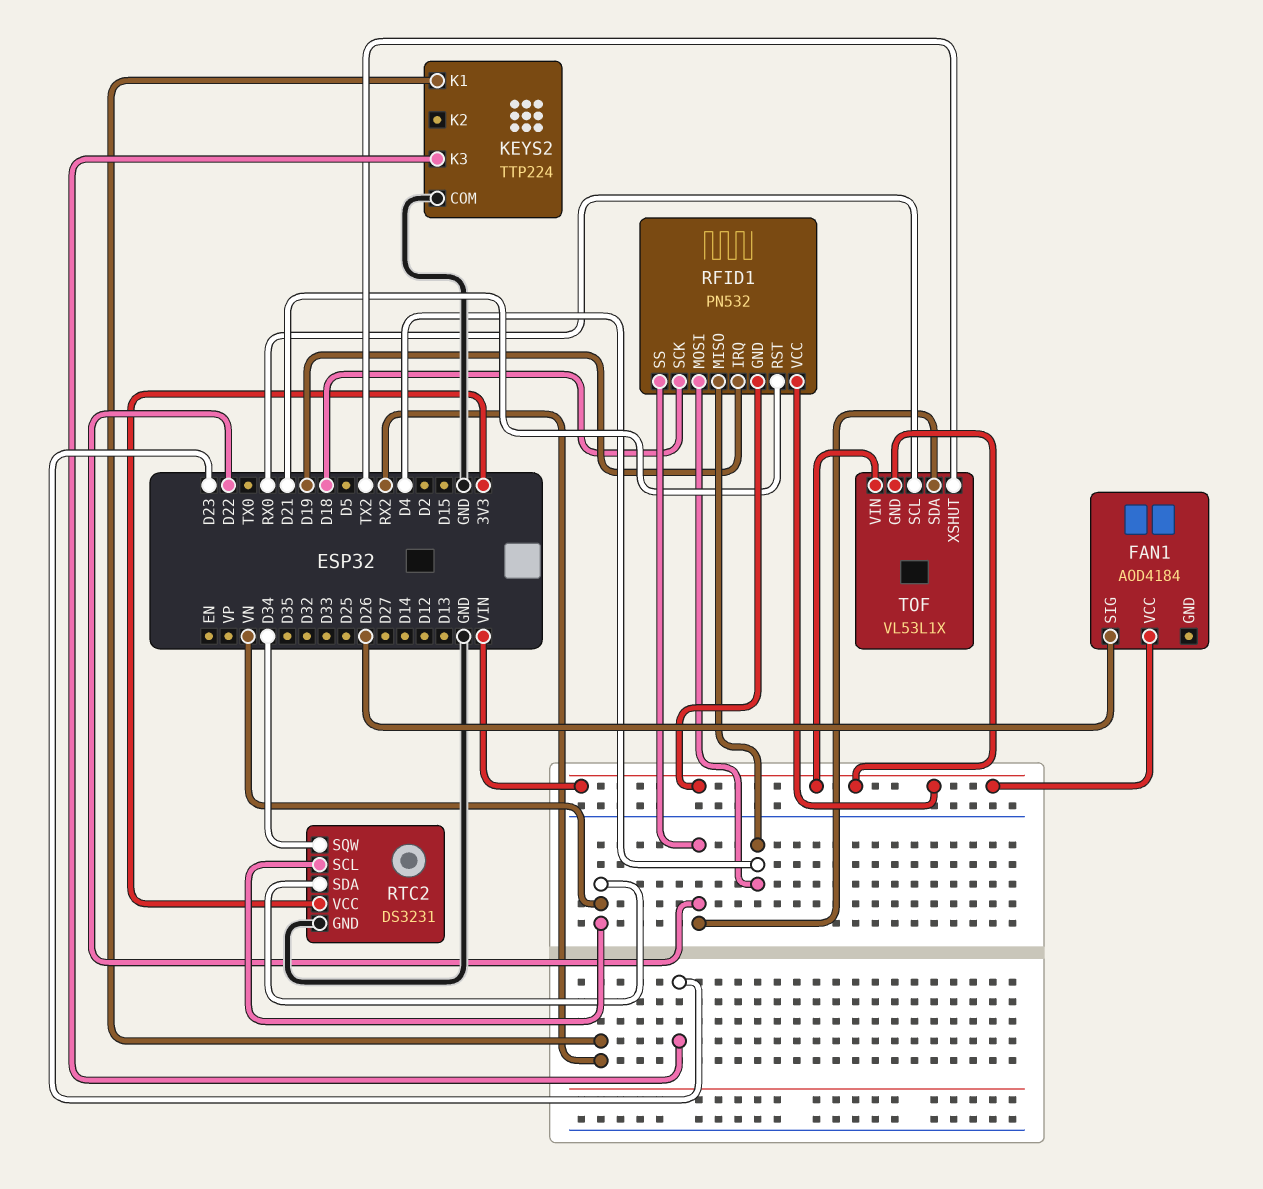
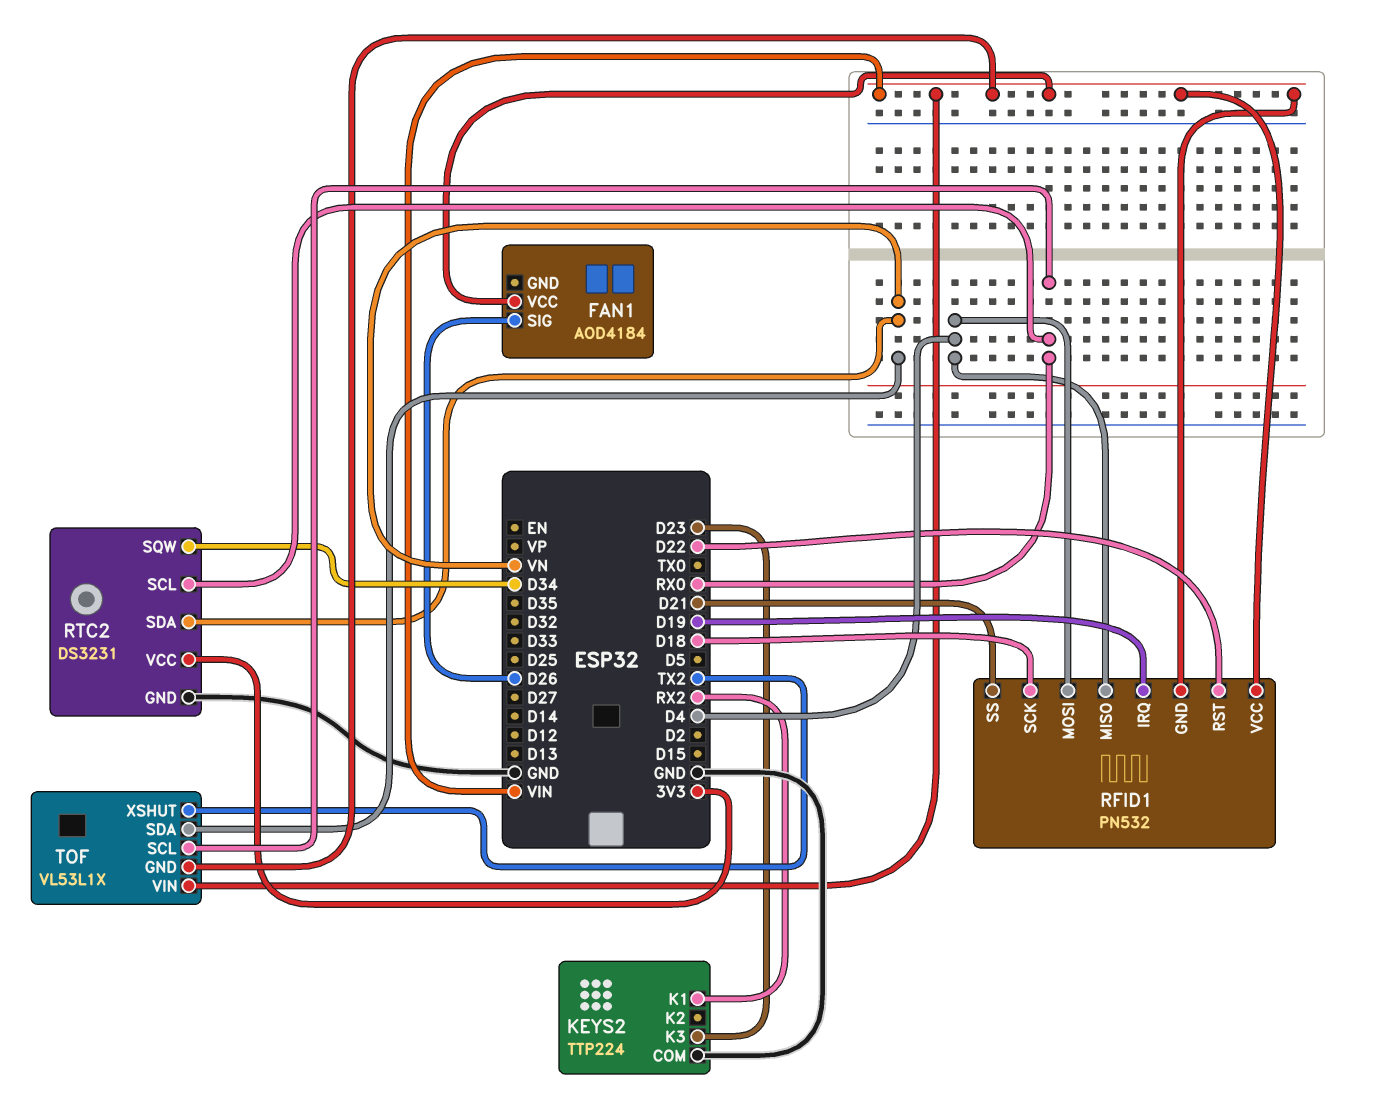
RFID1 pin RST: D21 -> D22
RFID1 pin SS: D22 -> D21
RTC2 pin SCL: VN -> RX0
TOF pin SDA: D22 -> VN

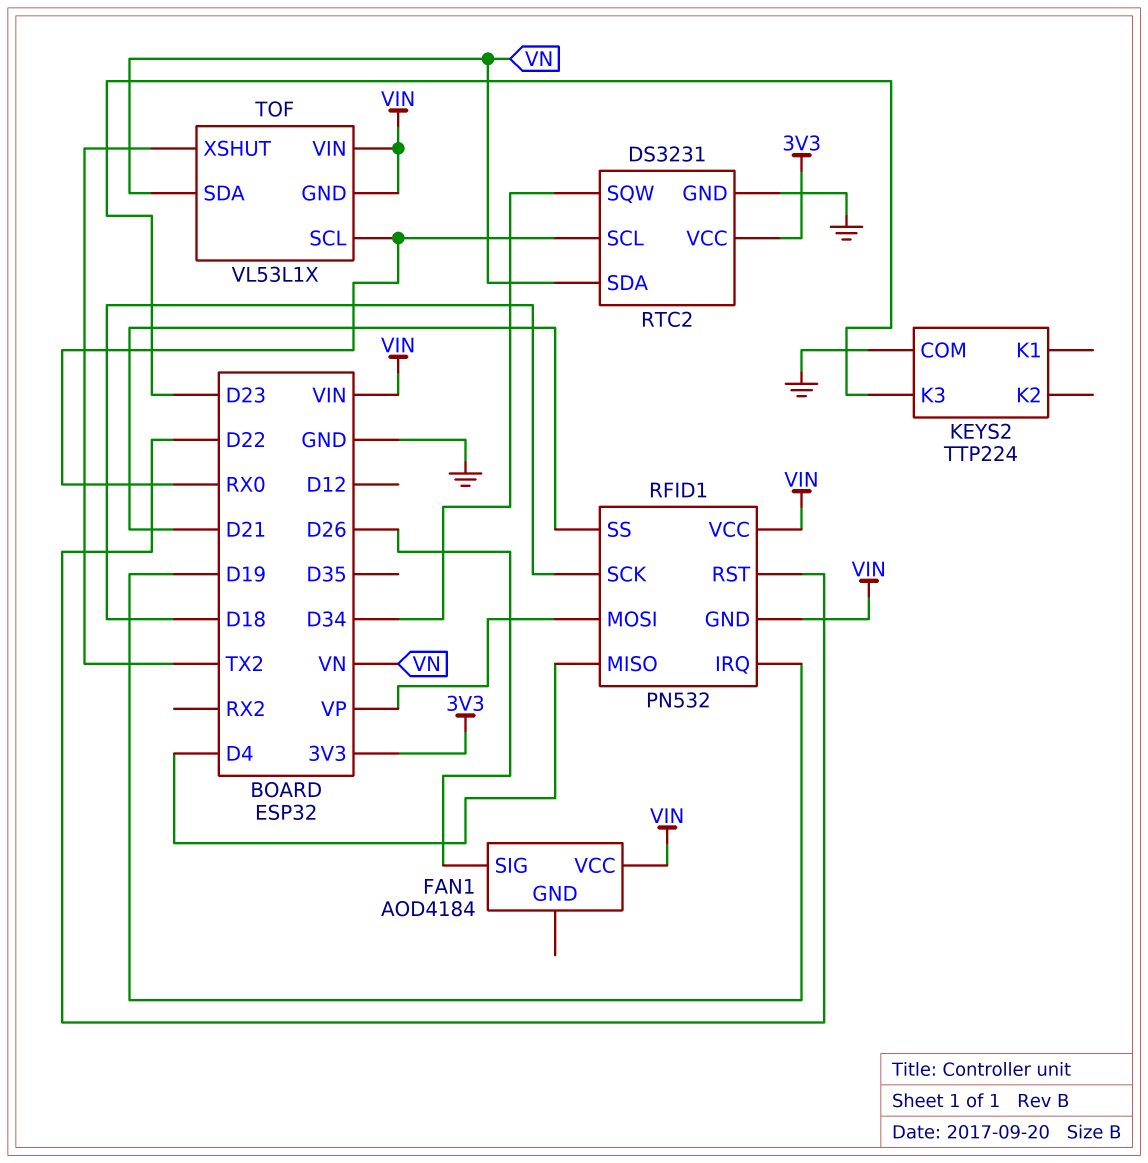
KEYS2 pin K1: RX2 -> none
RFID1 pin MOSI: D4 -> VP

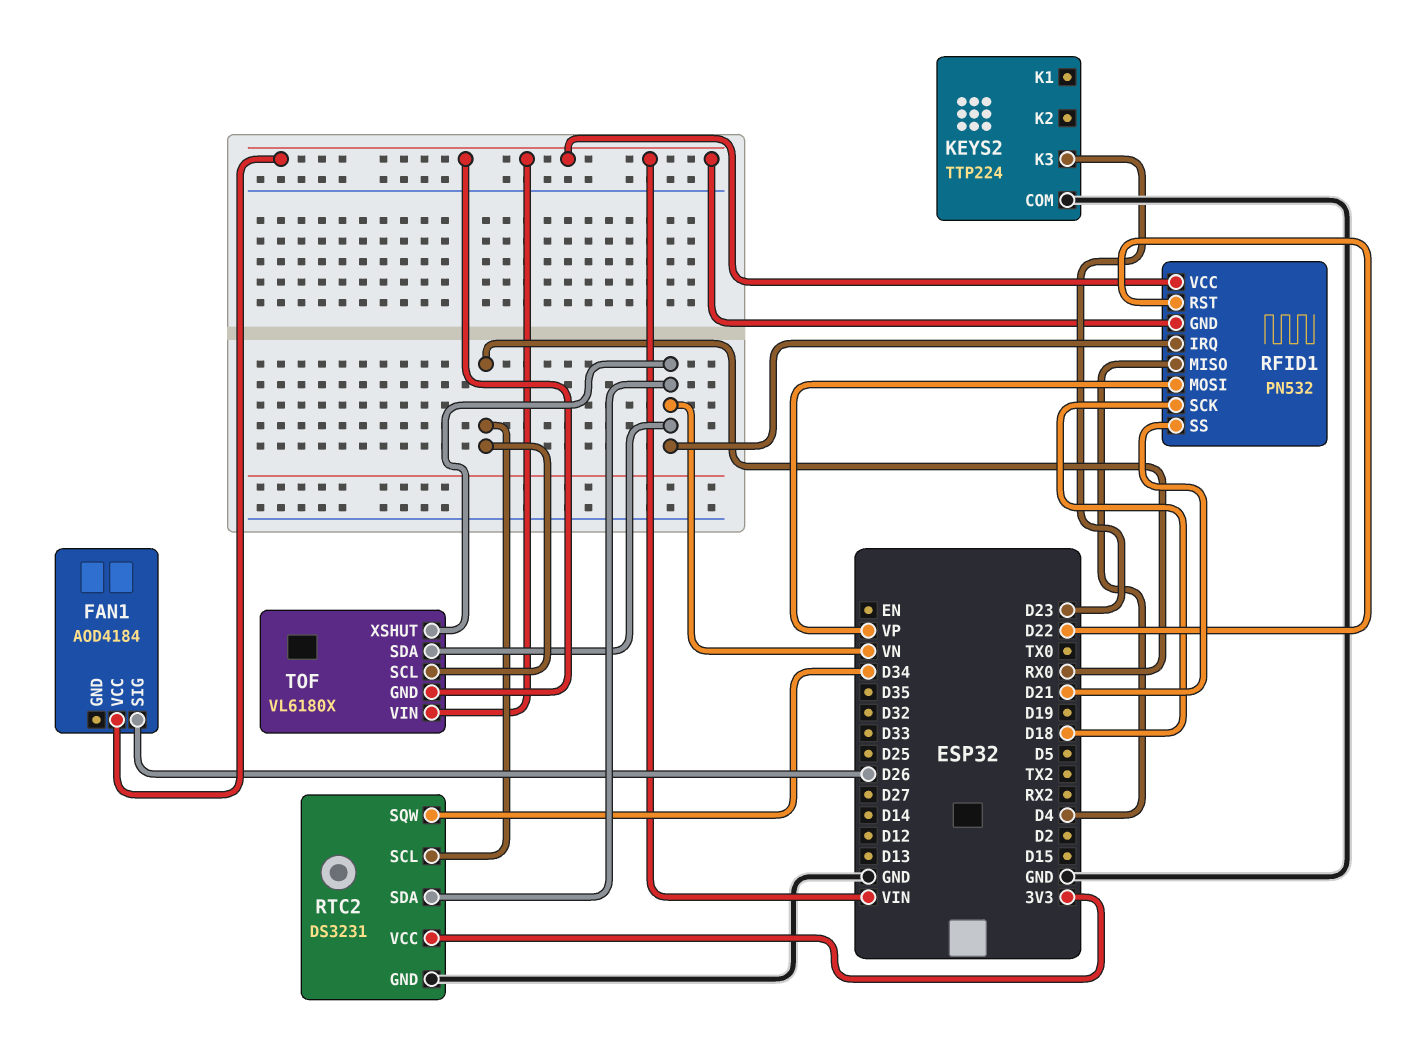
RFID1 pin IRQ: D19 -> VN
TOF: VL53L1X -> VL6180X
TOF pin XSHUT: TX2 -> VN

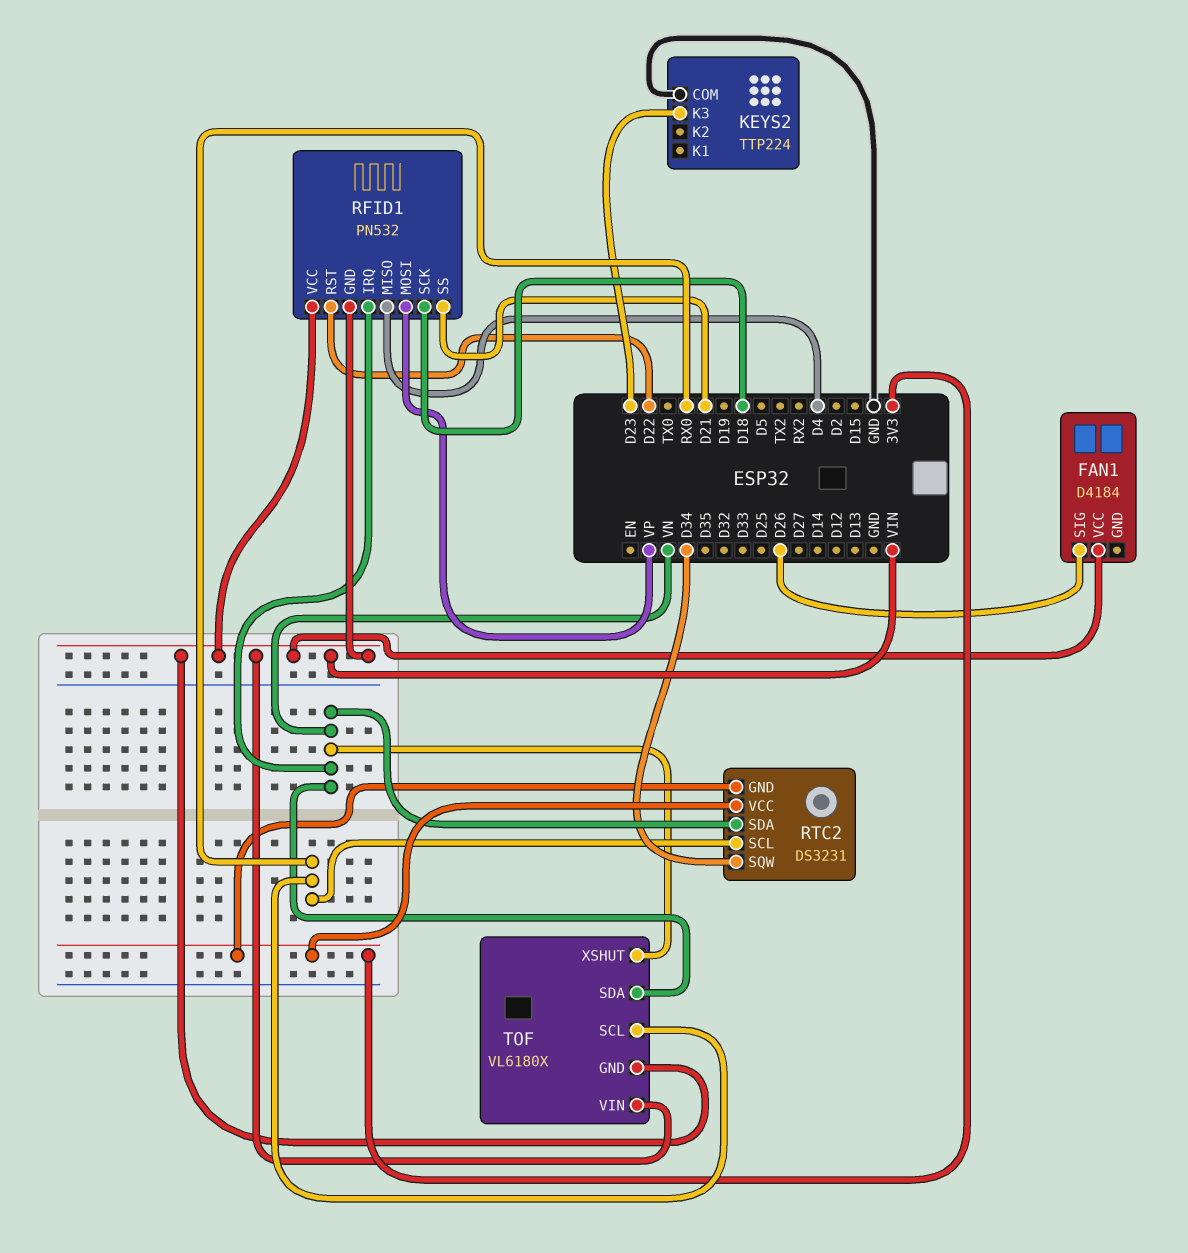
FAN1: AOD4184 -> D4184
RTC2 pin GND: GND -> 3V3

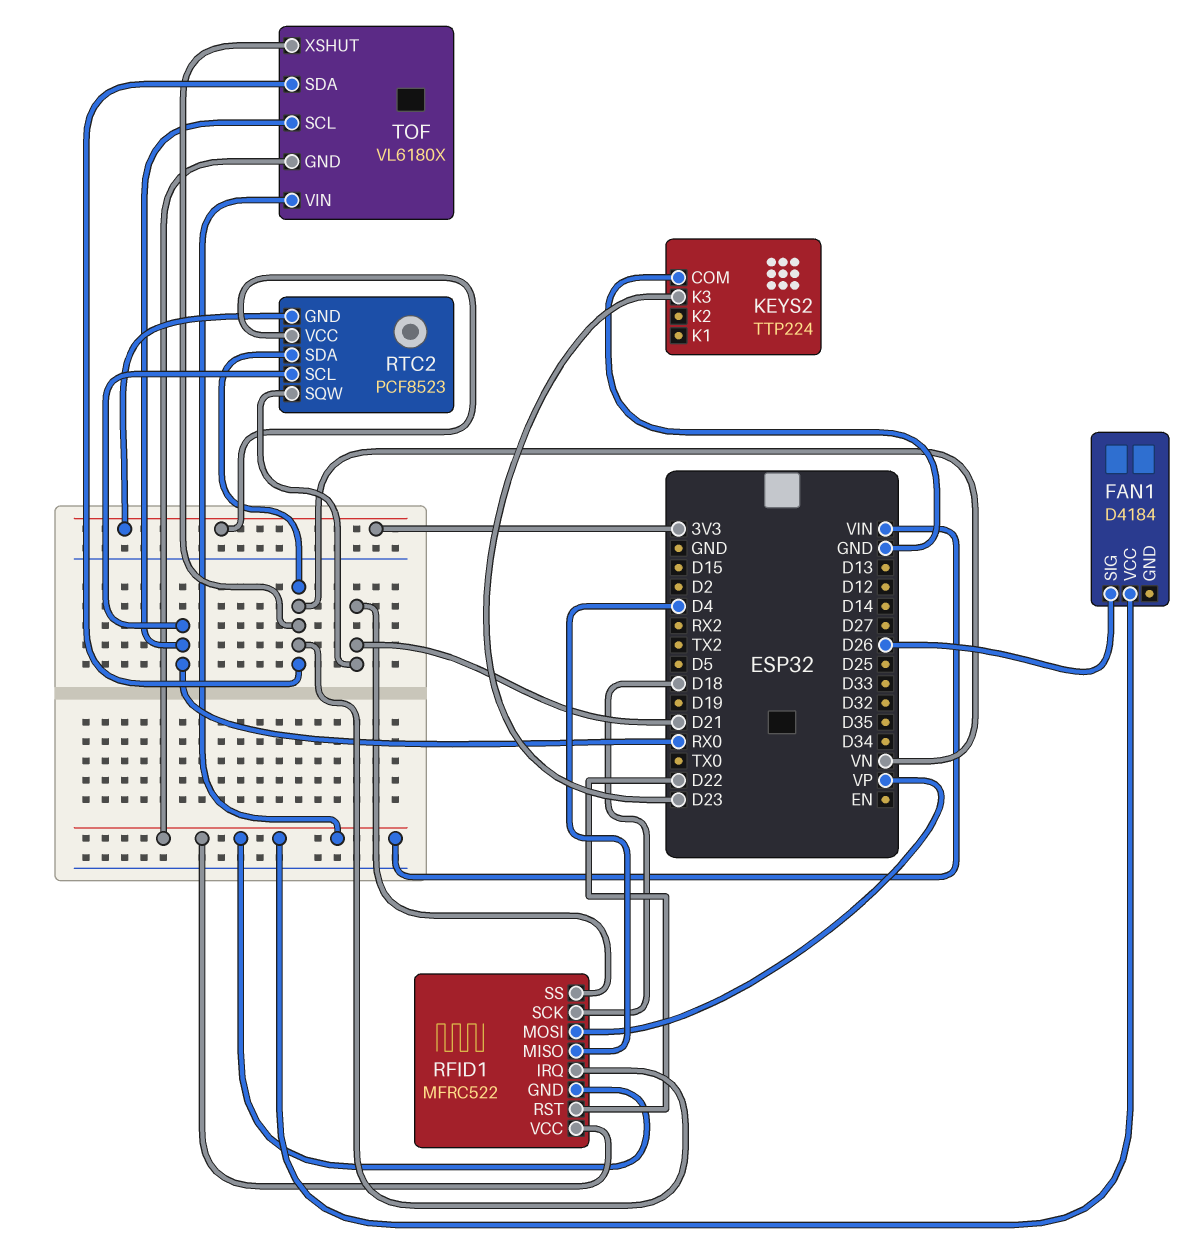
RFID1: PN532 -> MFRC522
RTC2: DS3231 -> PCF8523
RTC2 pin SQW: D34 -> D21

